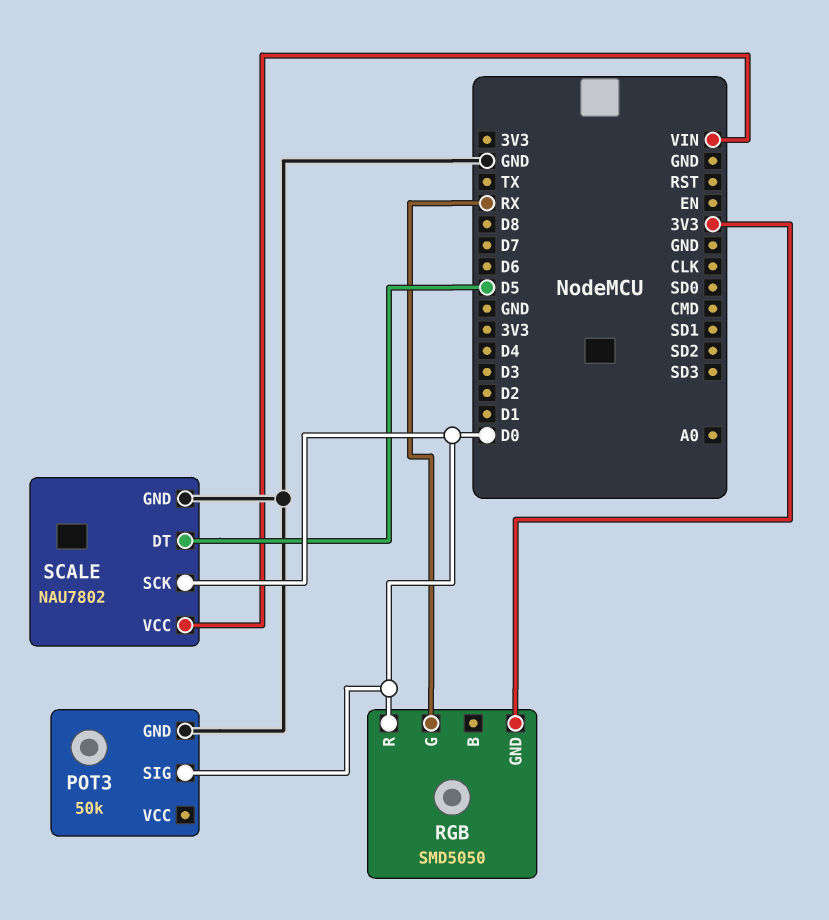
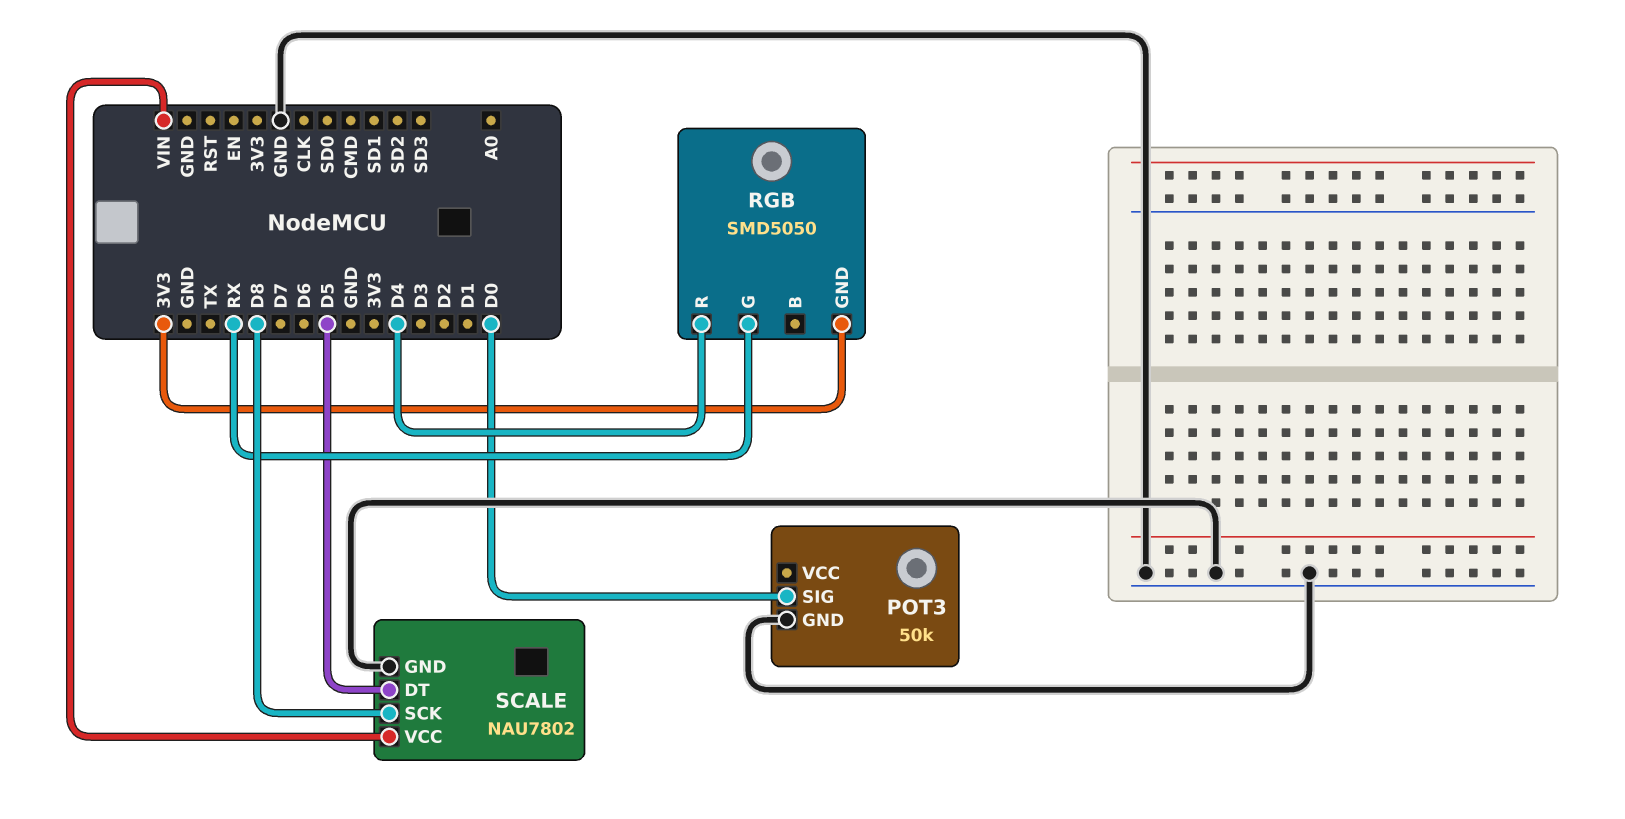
RGB pin R: D0 -> D4
SCALE pin SCK: D0 -> D8

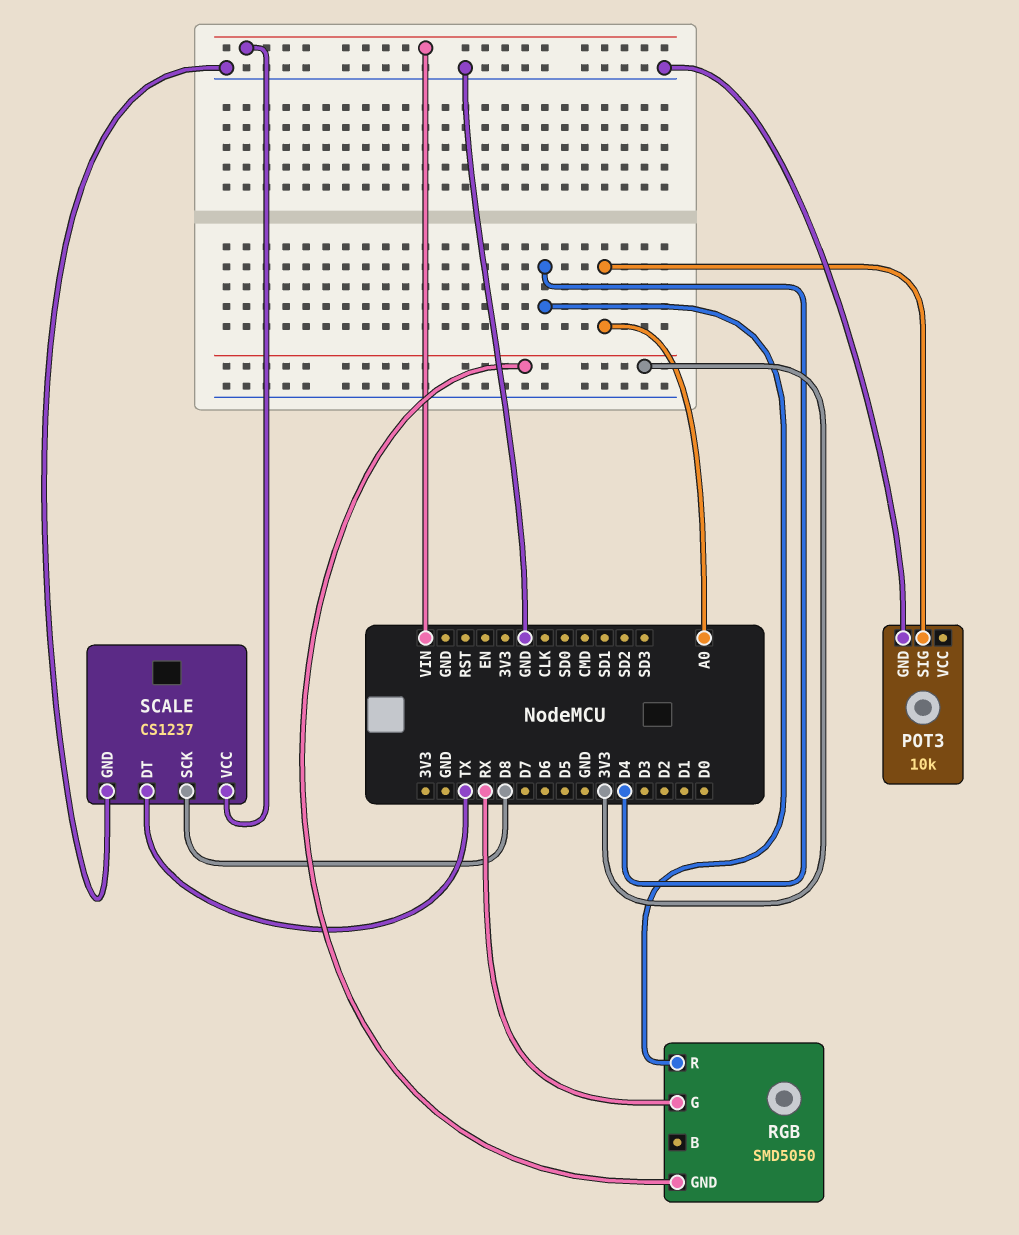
POT3: 50k -> 10k
POT3 pin SIG: D0 -> A0
SCALE: NAU7802 -> CS1237
SCALE pin DT: D5 -> TX

